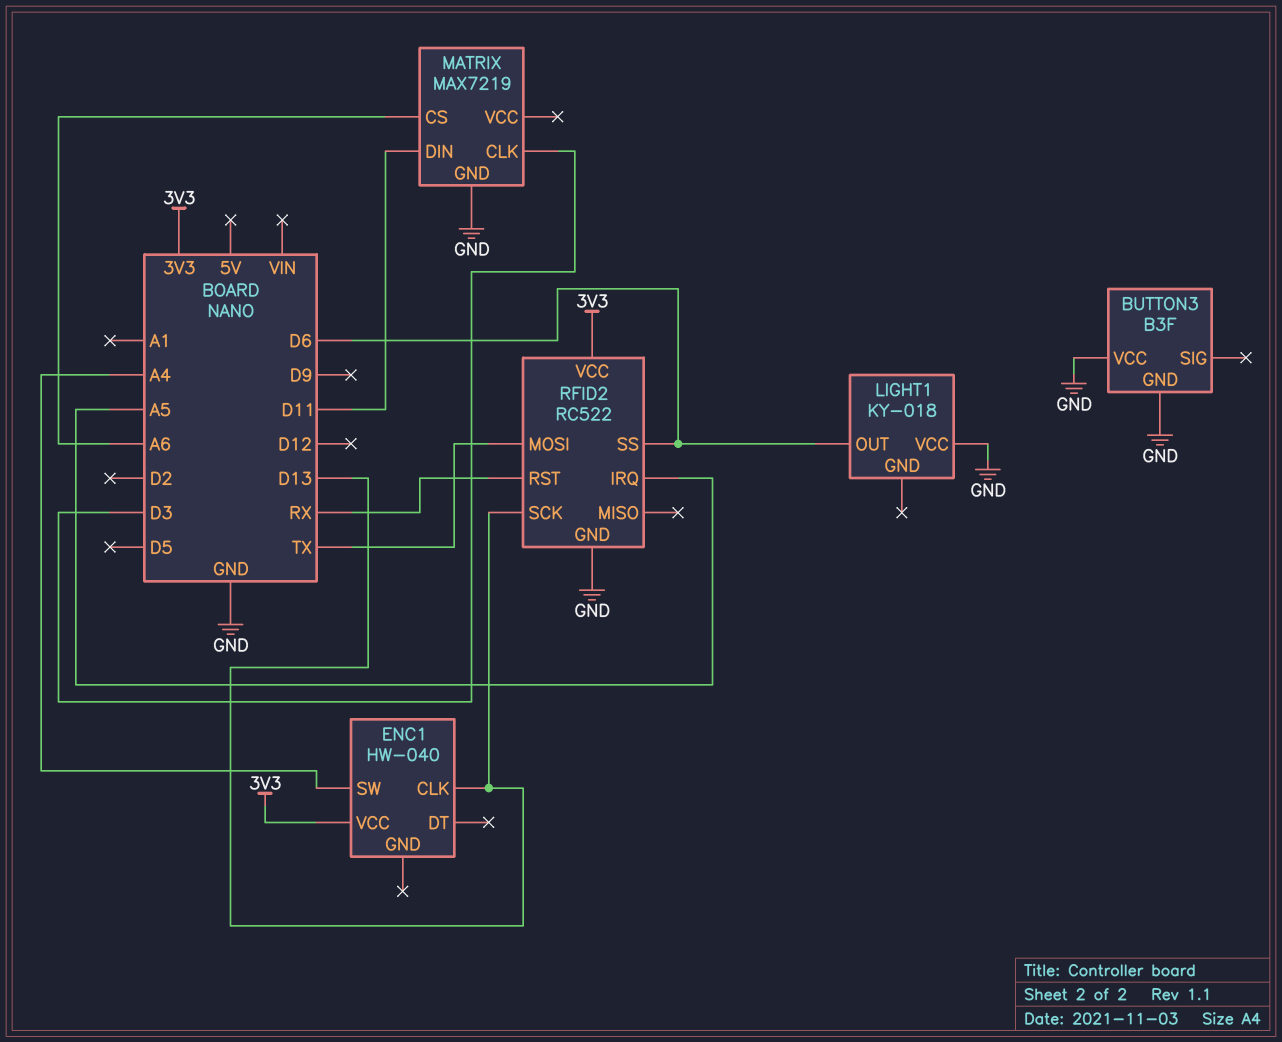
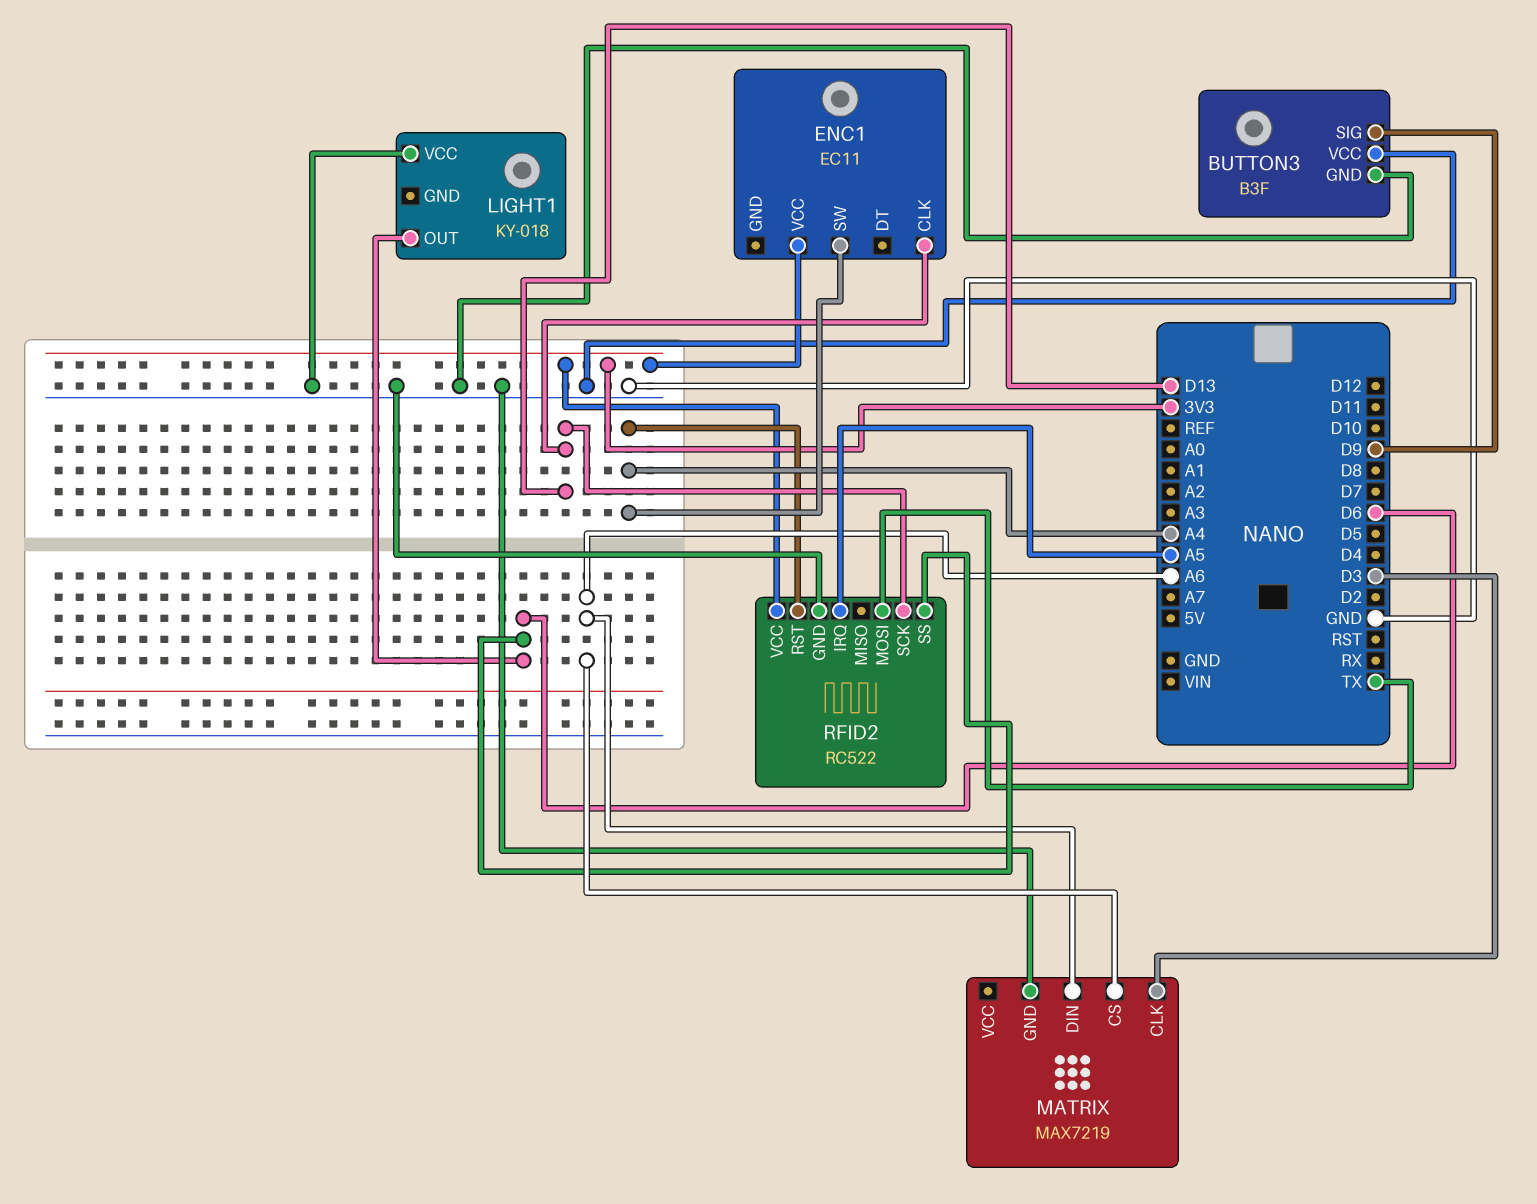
BUTTON3 pin SIG: none -> D9
ENC1: HW-040 -> EC11
MATRIX pin DIN: D11 -> A6
RFID2 pin RST: RX -> A4

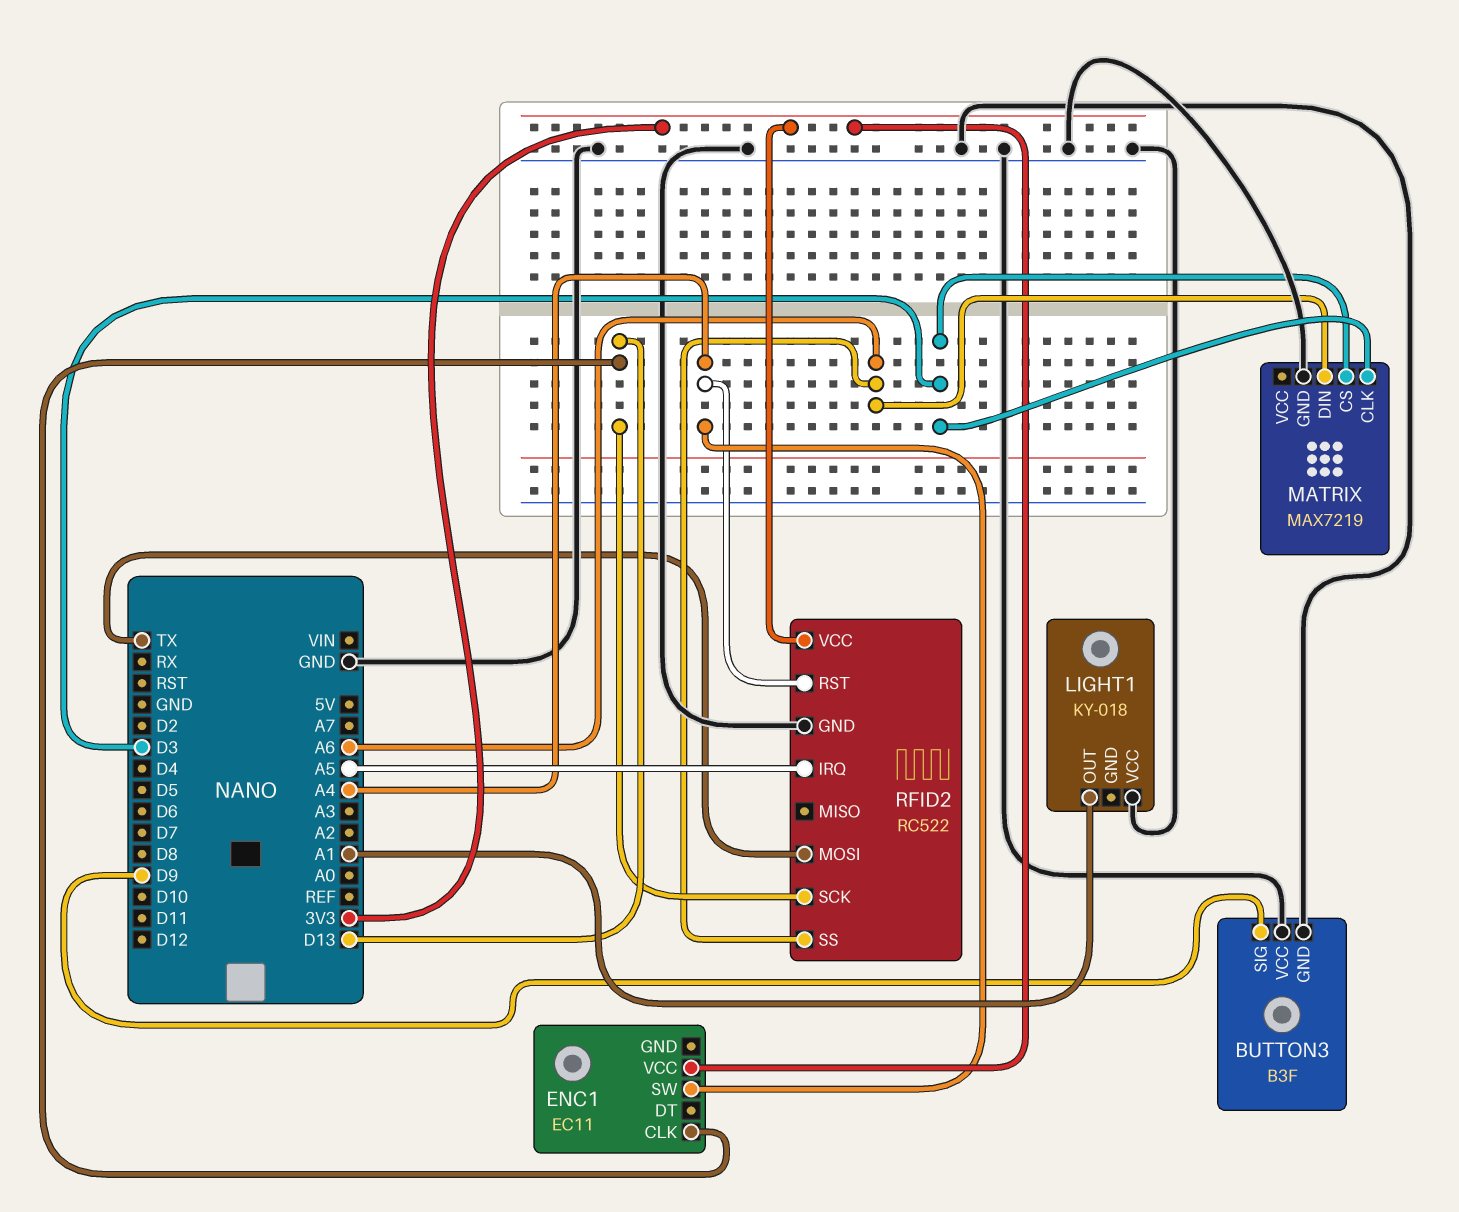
LIGHT1 pin OUT: D6 -> A1
MATRIX pin CS: A6 -> D3
RFID2 pin SS: D6 -> A6

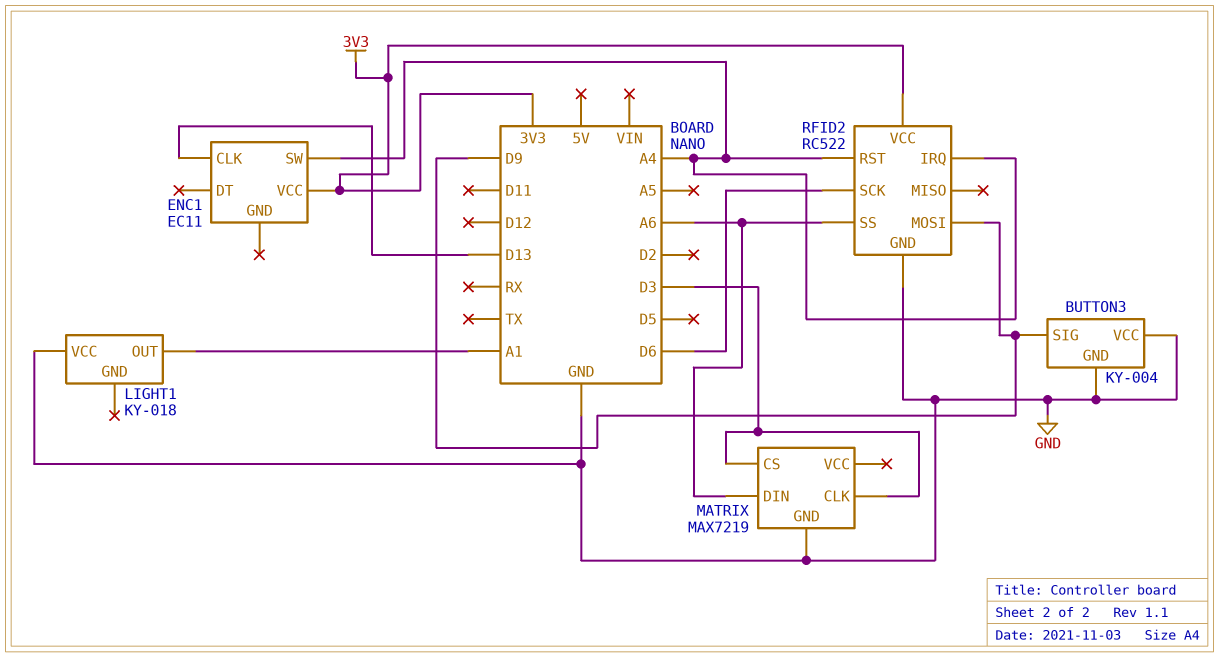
BUTTON3: B3F -> KY-004
RFID2 pin IRQ: A5 -> A4
RFID2 pin MOSI: TX -> D9
RFID2 pin SCK: D13 -> D6

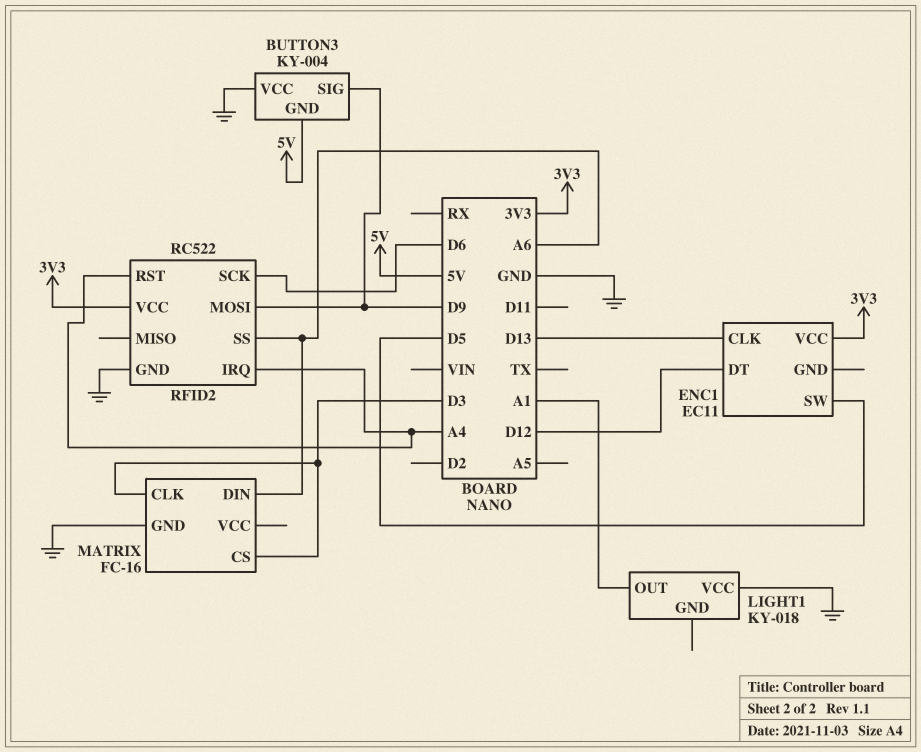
BUTTON3 pin GND: GND -> 5V
ENC1 pin DT: none -> D12
ENC1 pin SW: A4 -> D5
MATRIX: MAX7219 -> FC-16

